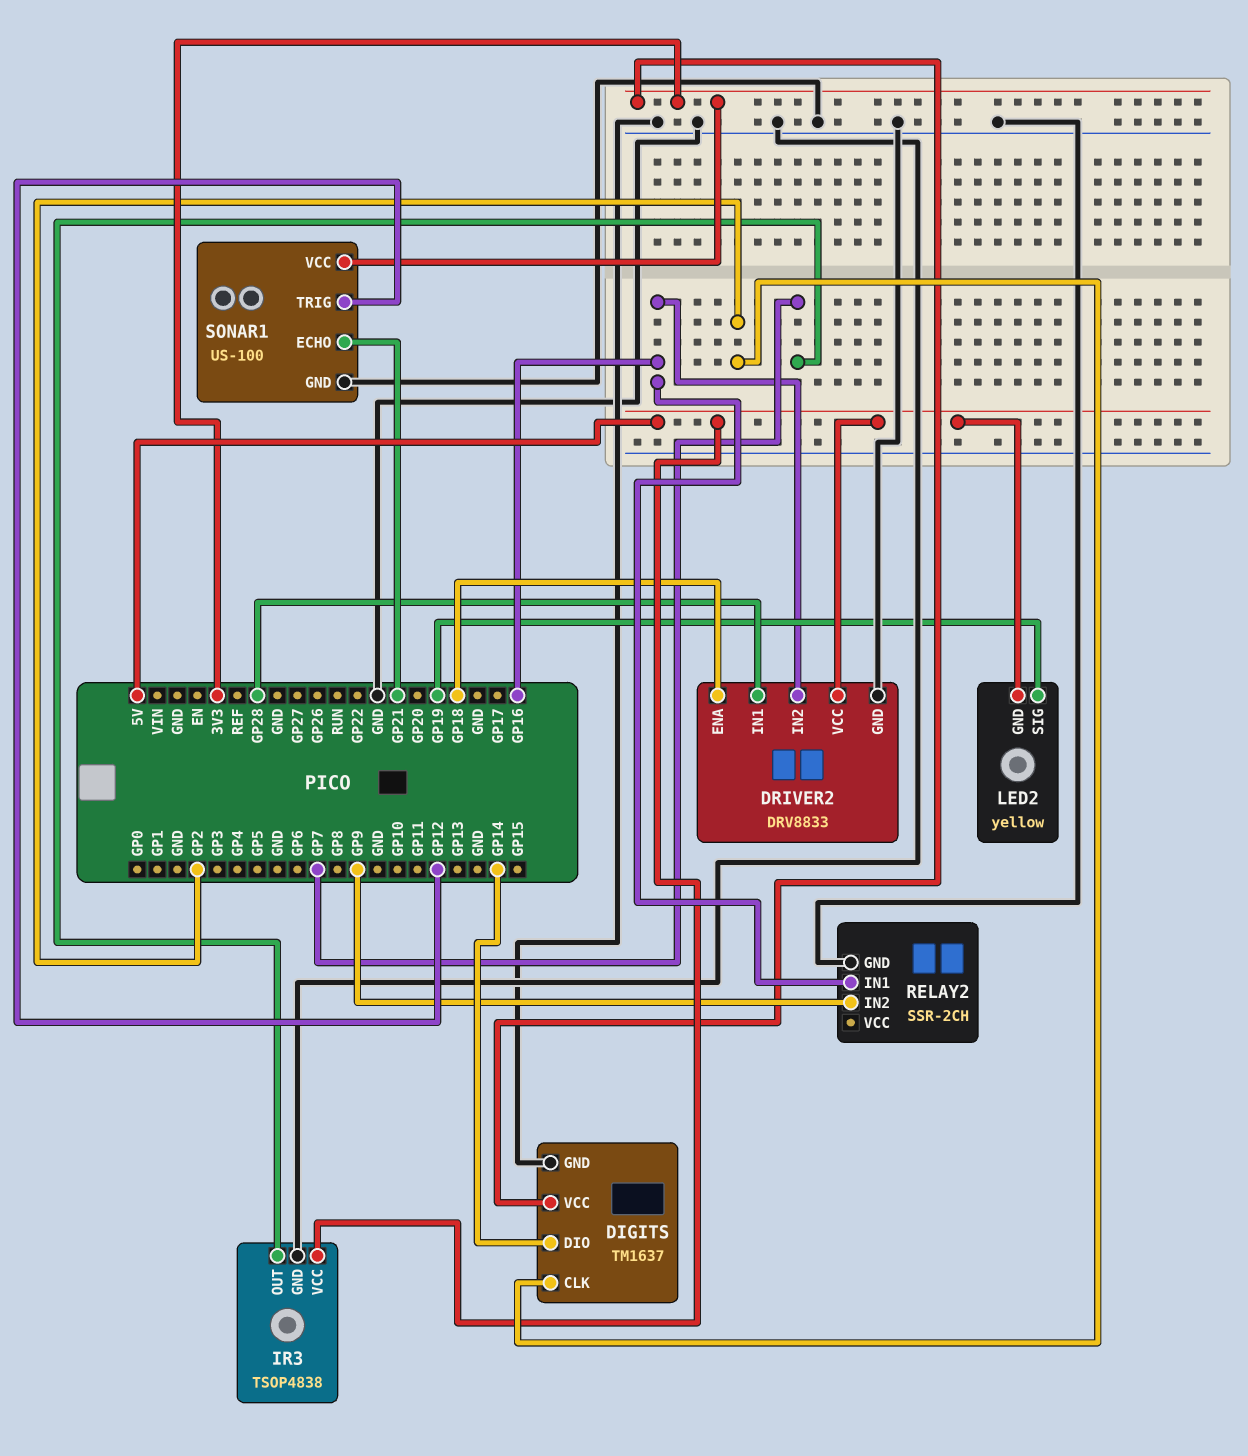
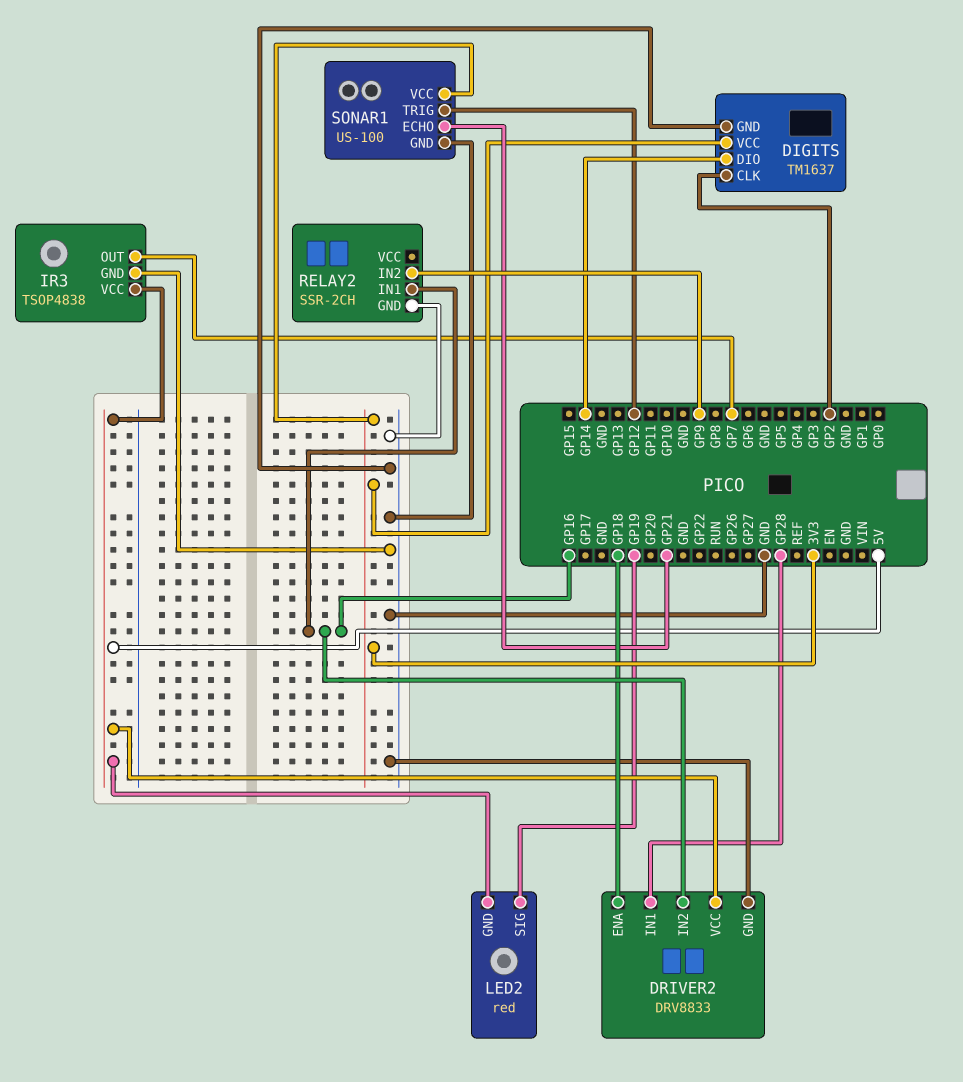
LED2: yellow -> red

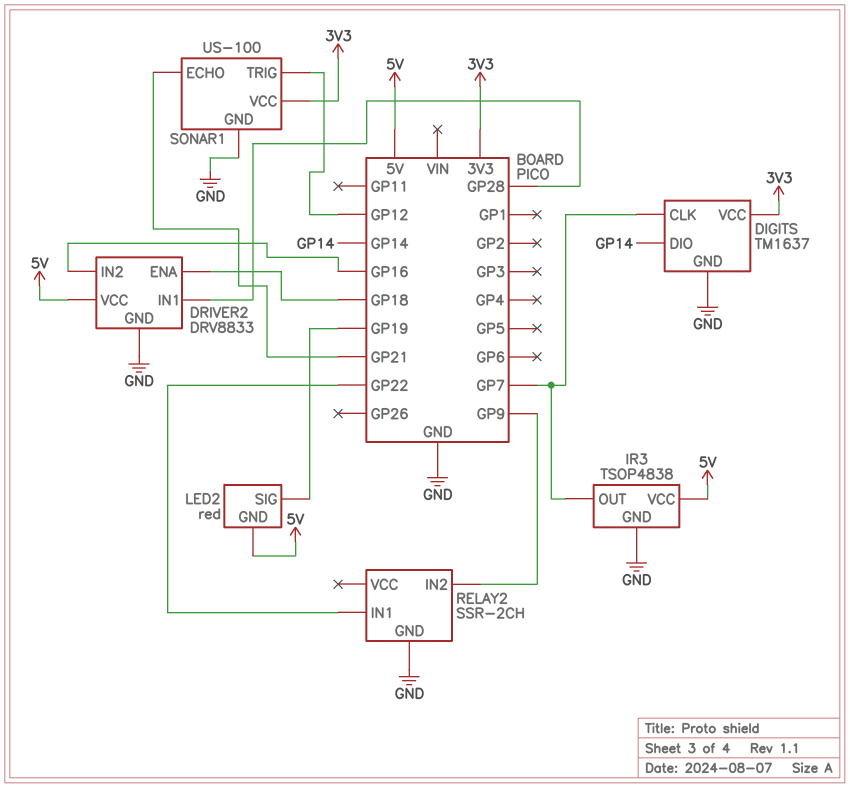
DIGITS pin CLK: GP2 -> GP7
RELAY2 pin IN1: GP16 -> GP22

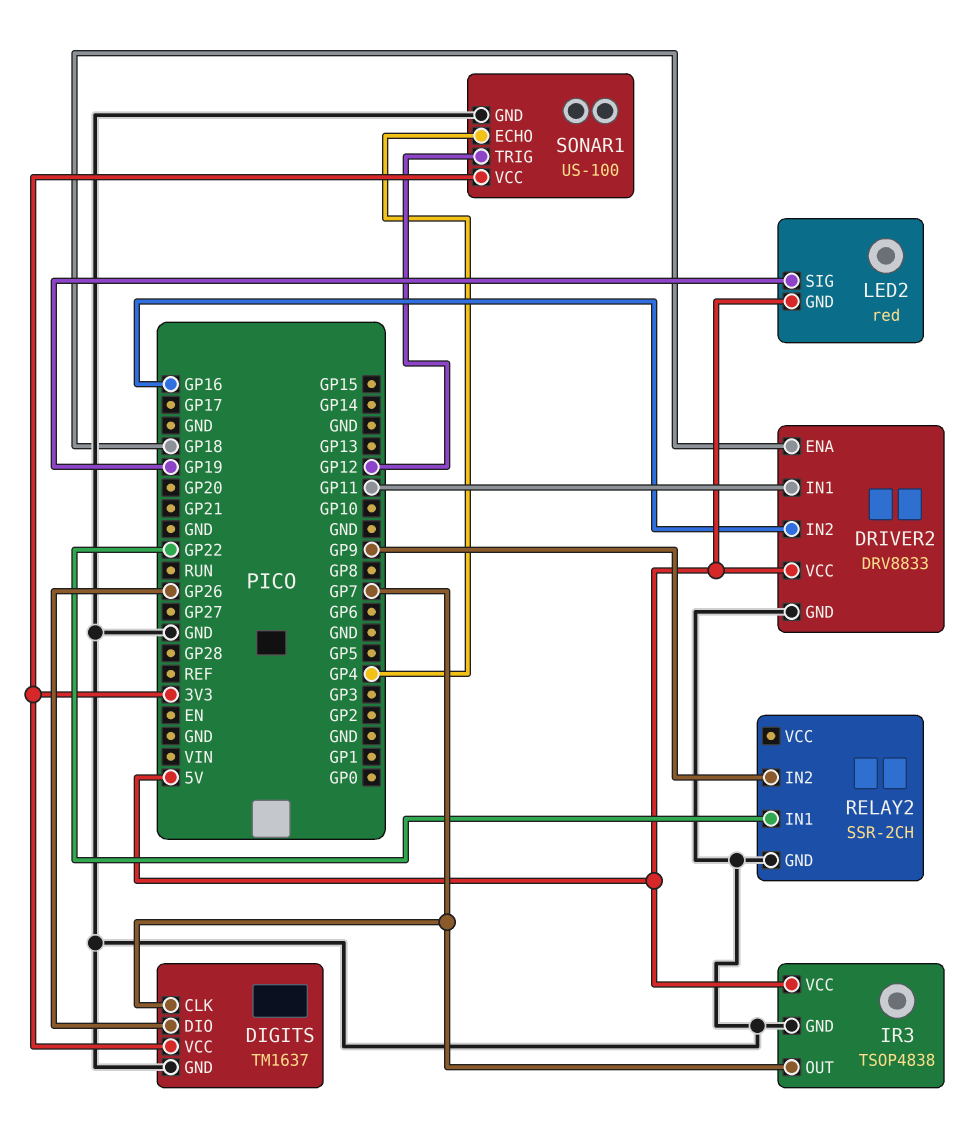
DIGITS pin DIO: GP14 -> GP26
DRIVER2 pin IN1: GP28 -> GP11
SONAR1 pin ECHO: GP21 -> GP4

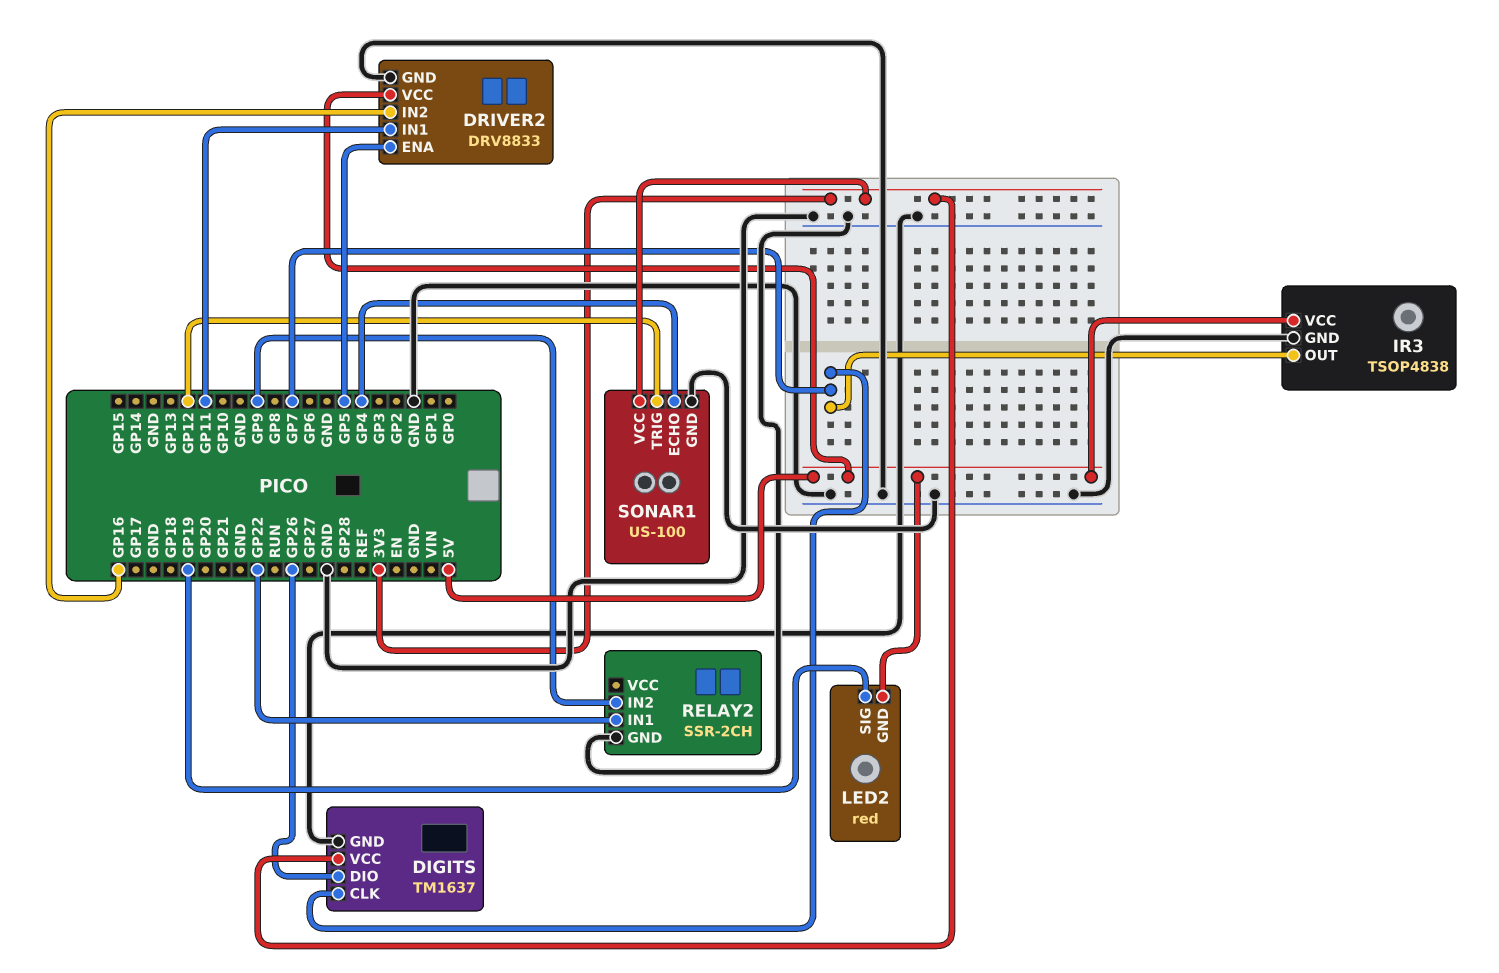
DRIVER2 pin ENA: GP18 -> GP5

